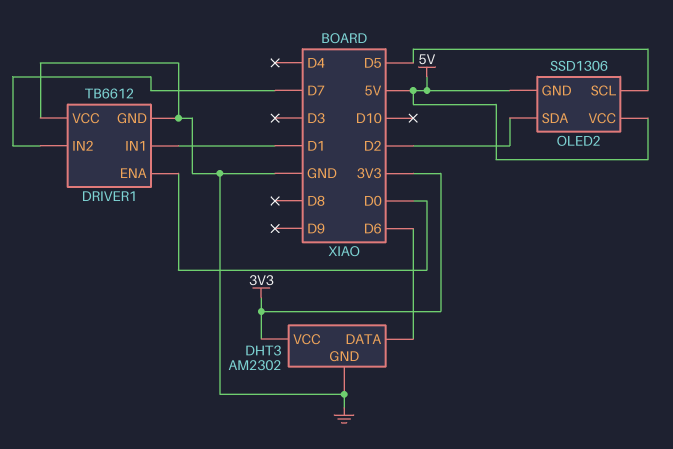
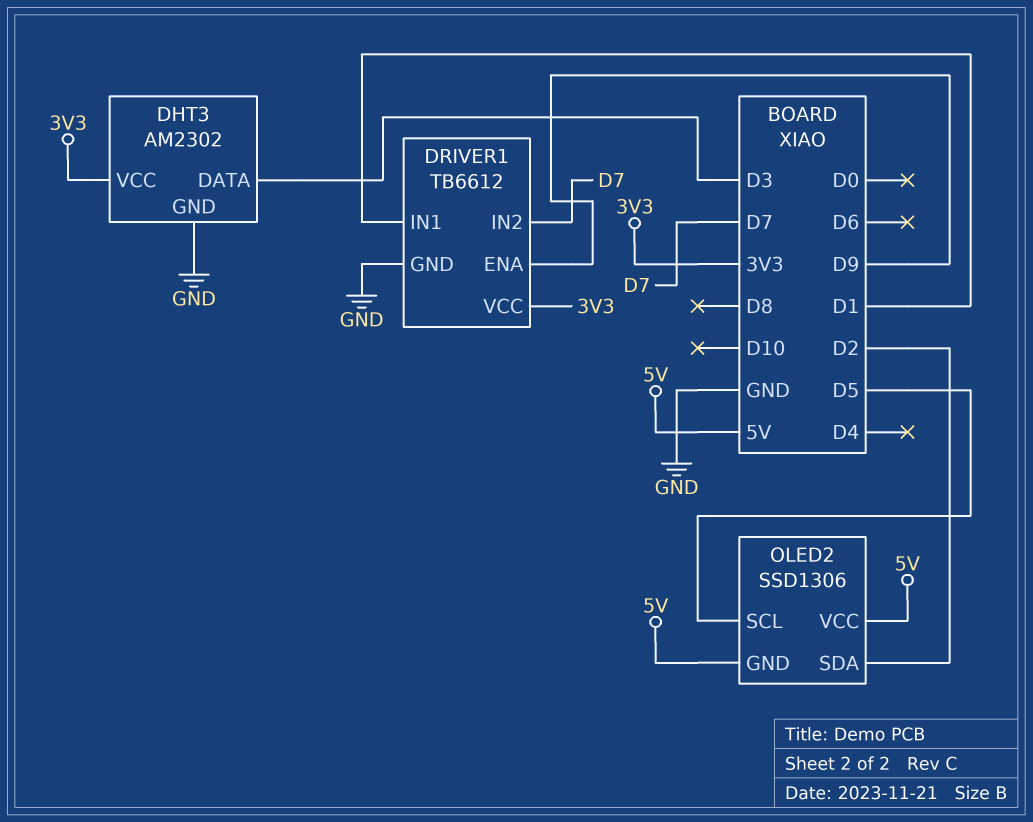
DHT3 pin DATA: D6 -> D3
DRIVER1 pin ENA: D0 -> D9
DRIVER1 pin VCC: GND -> 3V3

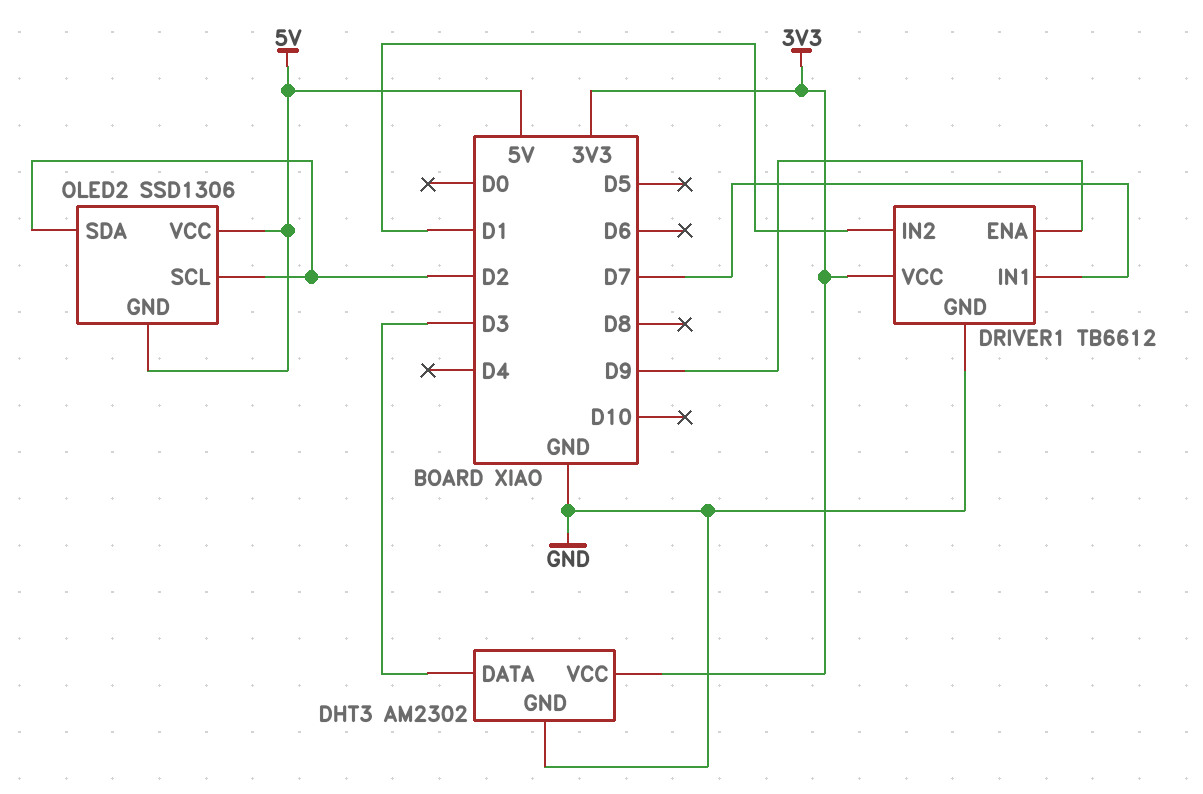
DRIVER1 pin IN1: D1 -> D7
DRIVER1 pin IN2: D7 -> D1
OLED2 pin SCL: D5 -> D2

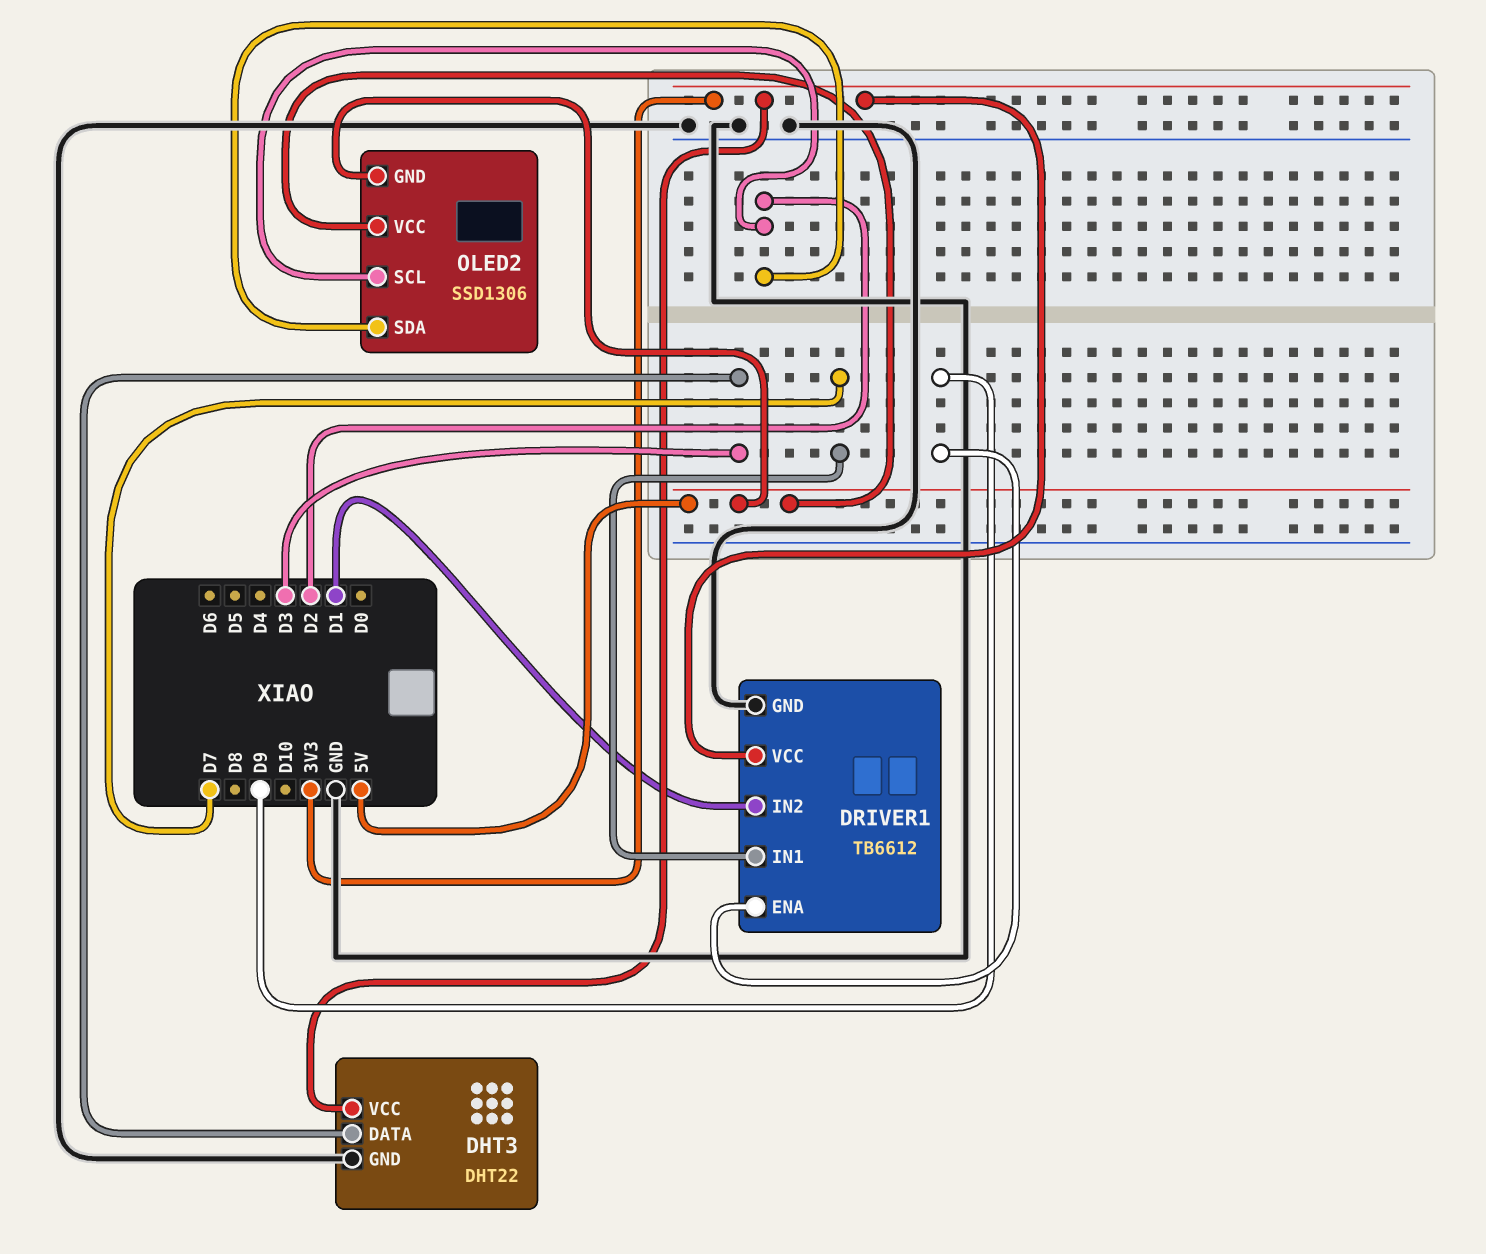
DHT3: AM2302 -> DHT22

